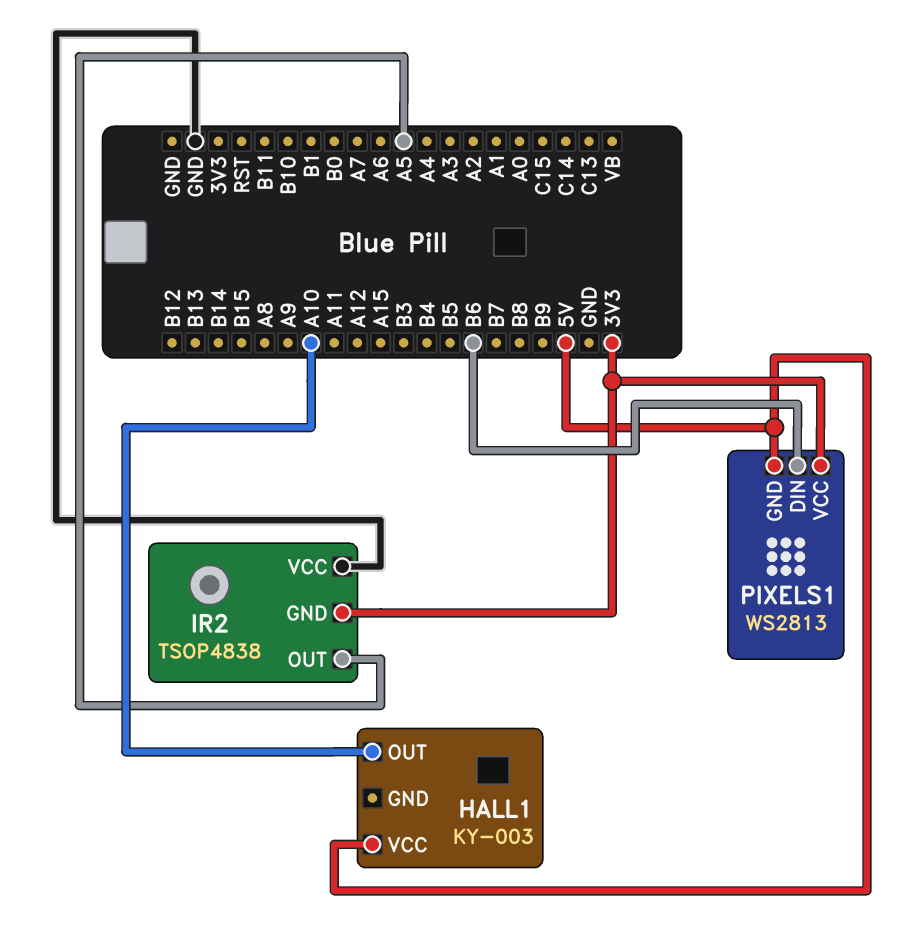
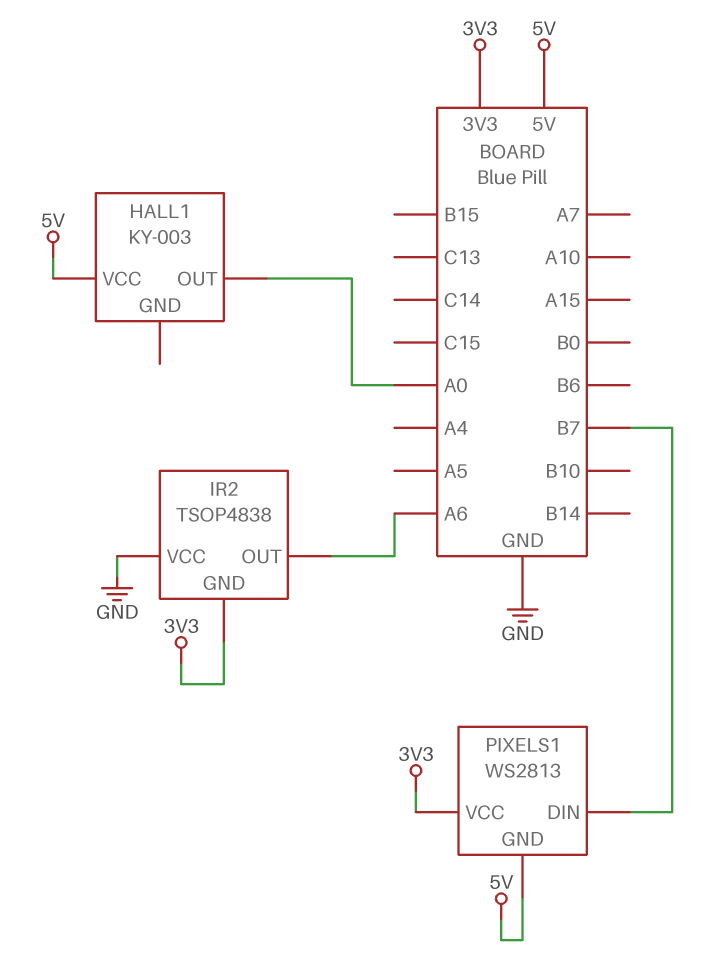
HALL1 pin OUT: A10 -> A0
IR2 pin OUT: A5 -> A6
PIXELS1 pin DIN: B6 -> B7

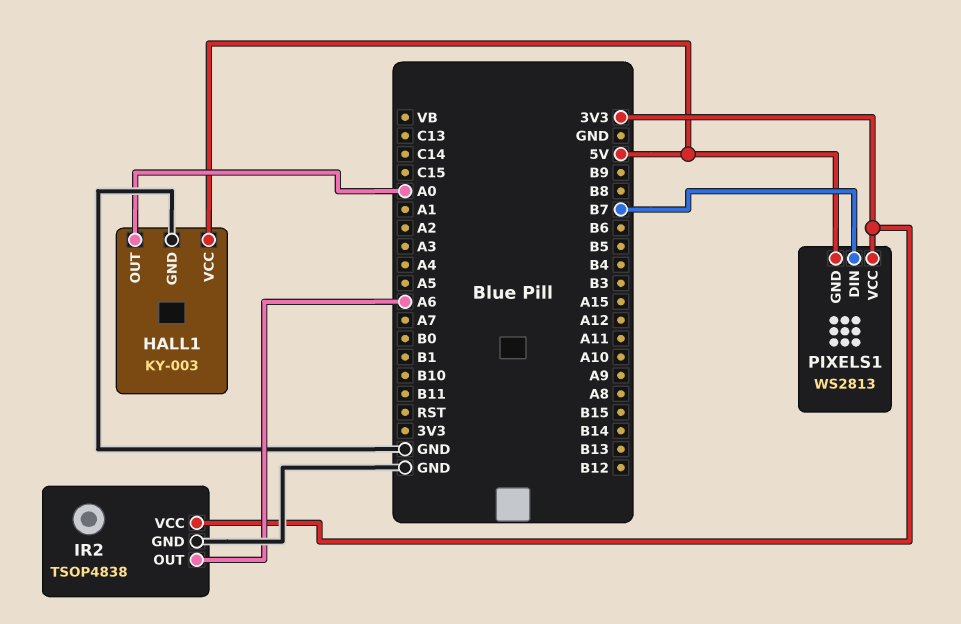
HALL1 pin GND: none -> GND
IR2 pin GND: 3V3 -> GND
IR2 pin VCC: GND -> 3V3

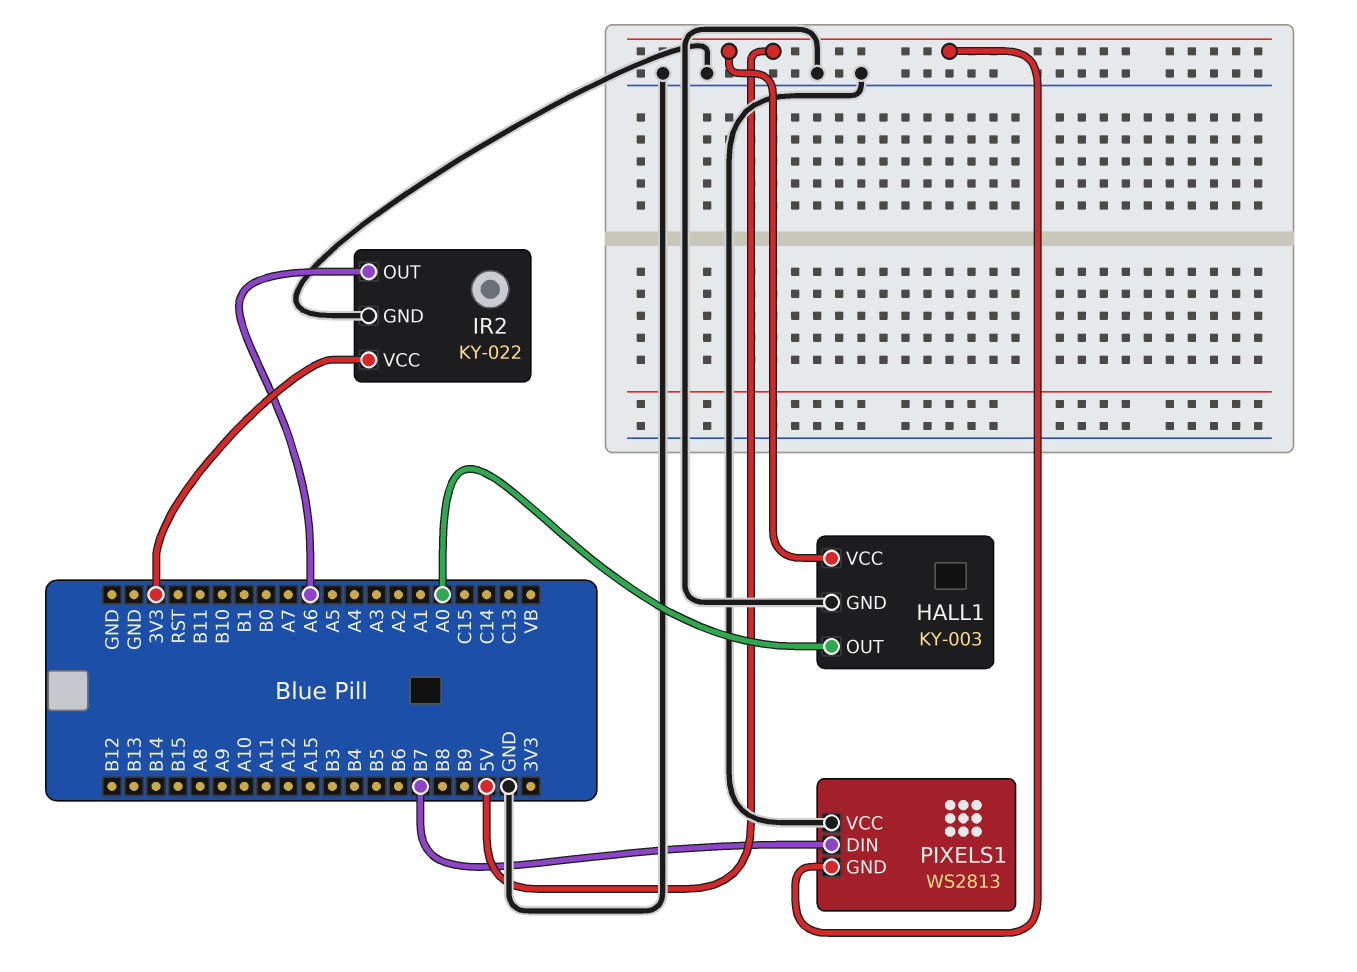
IR2: TSOP4838 -> KY-022
PIXELS1 pin VCC: 3V3 -> GND

